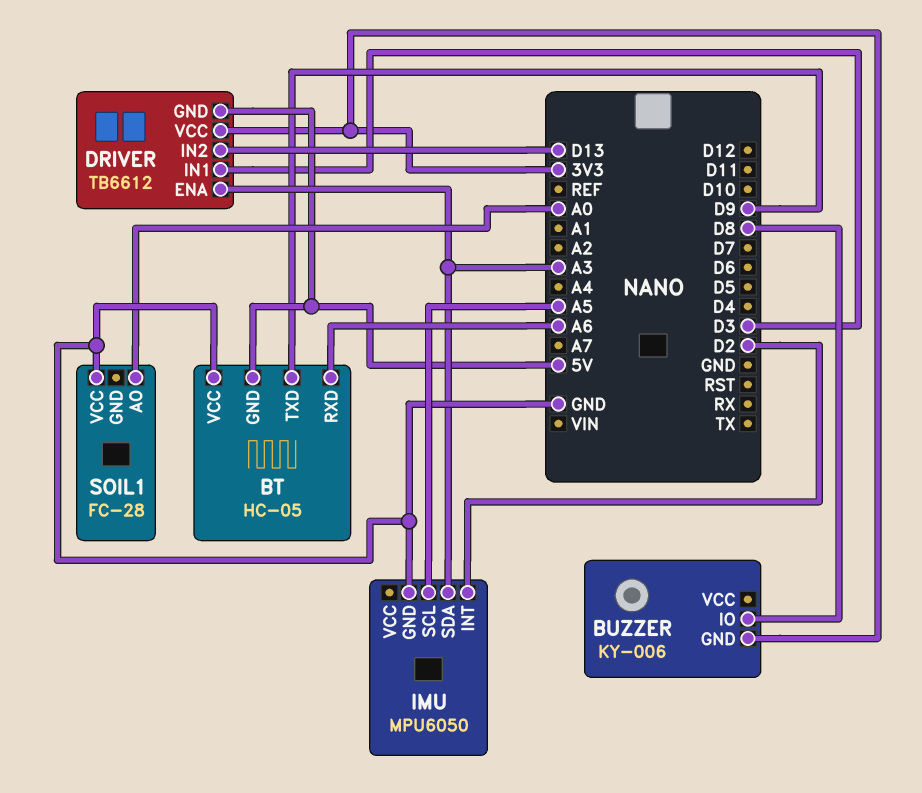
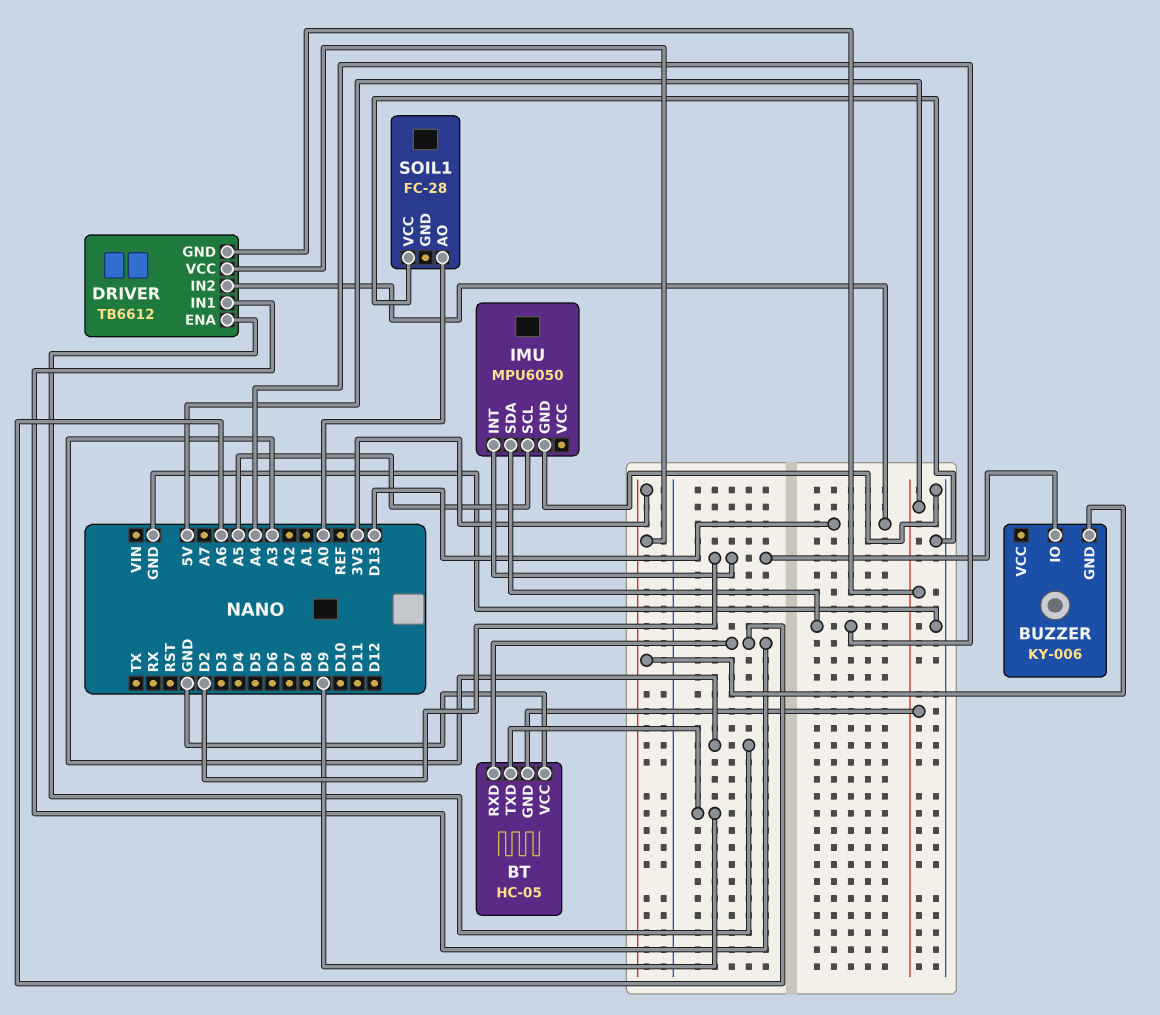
BUZZER pin IO: D8 -> D2
DRIVER pin IN1: D3 -> A6
IMU pin SDA: A3 -> A4

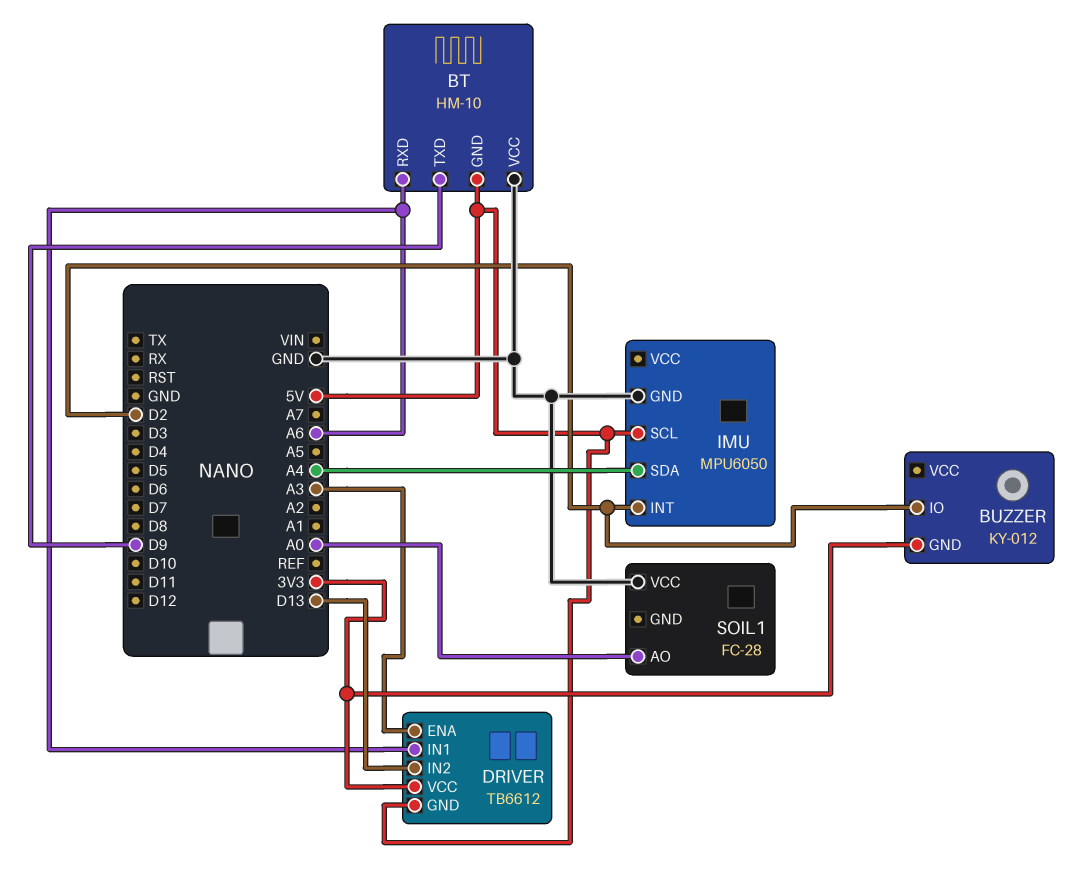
BT: HC-05 -> HM-10
BUZZER: KY-006 -> KY-012
IMU pin SCL: A5 -> 5V

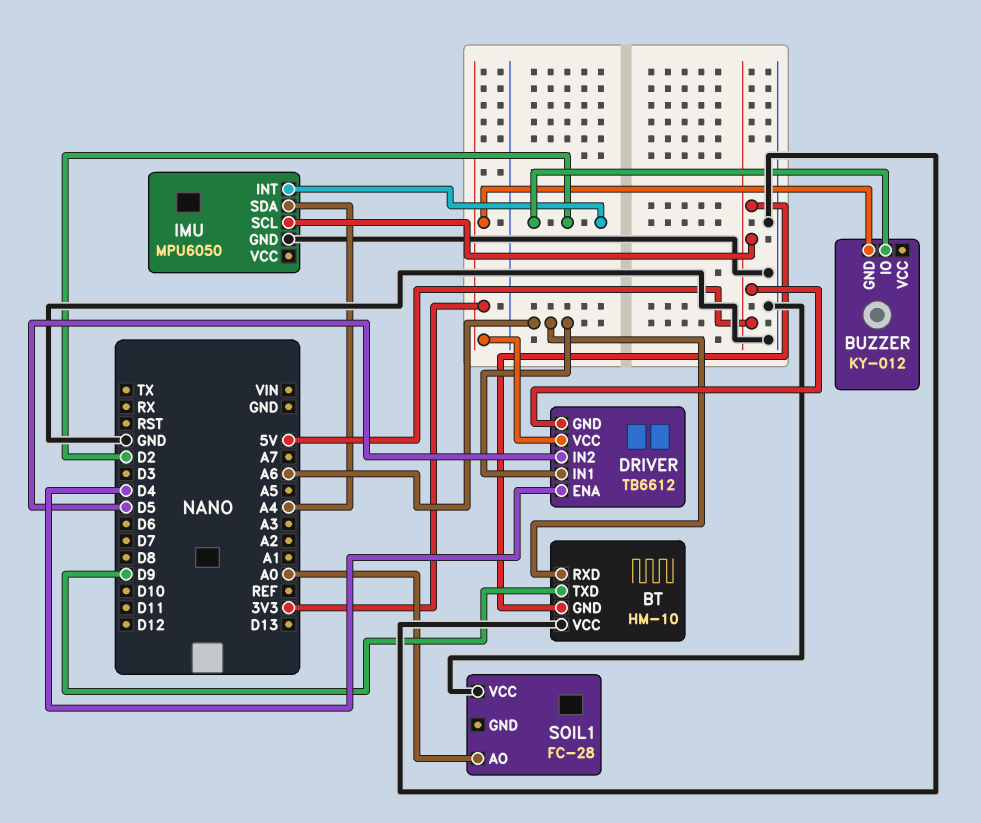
DRIVER pin ENA: A3 -> D4
DRIVER pin IN2: D13 -> D5

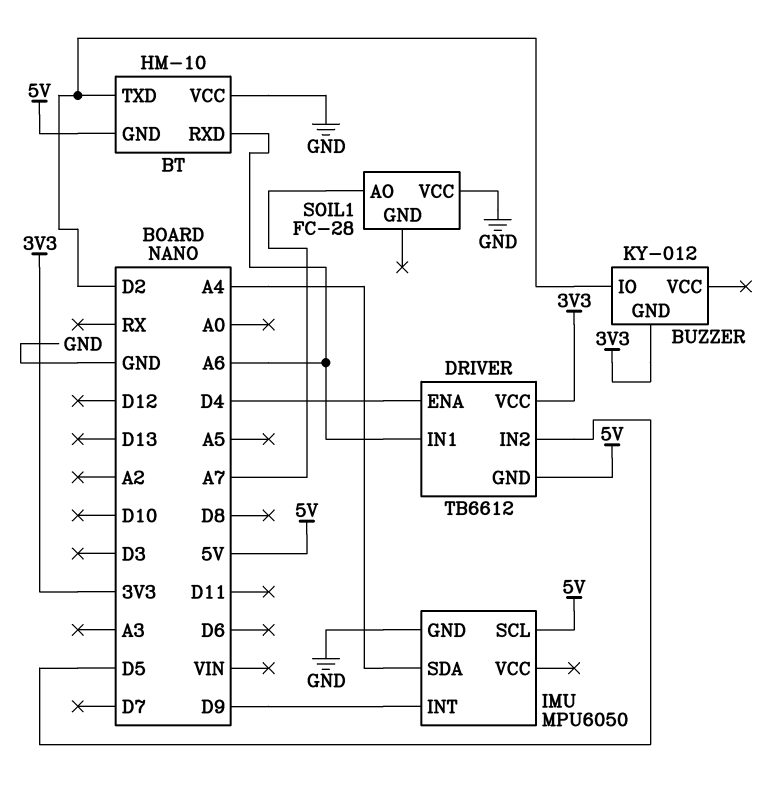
BT pin TXD: D9 -> D2
IMU pin INT: D2 -> D9
SOIL1 pin AO: A0 -> A7

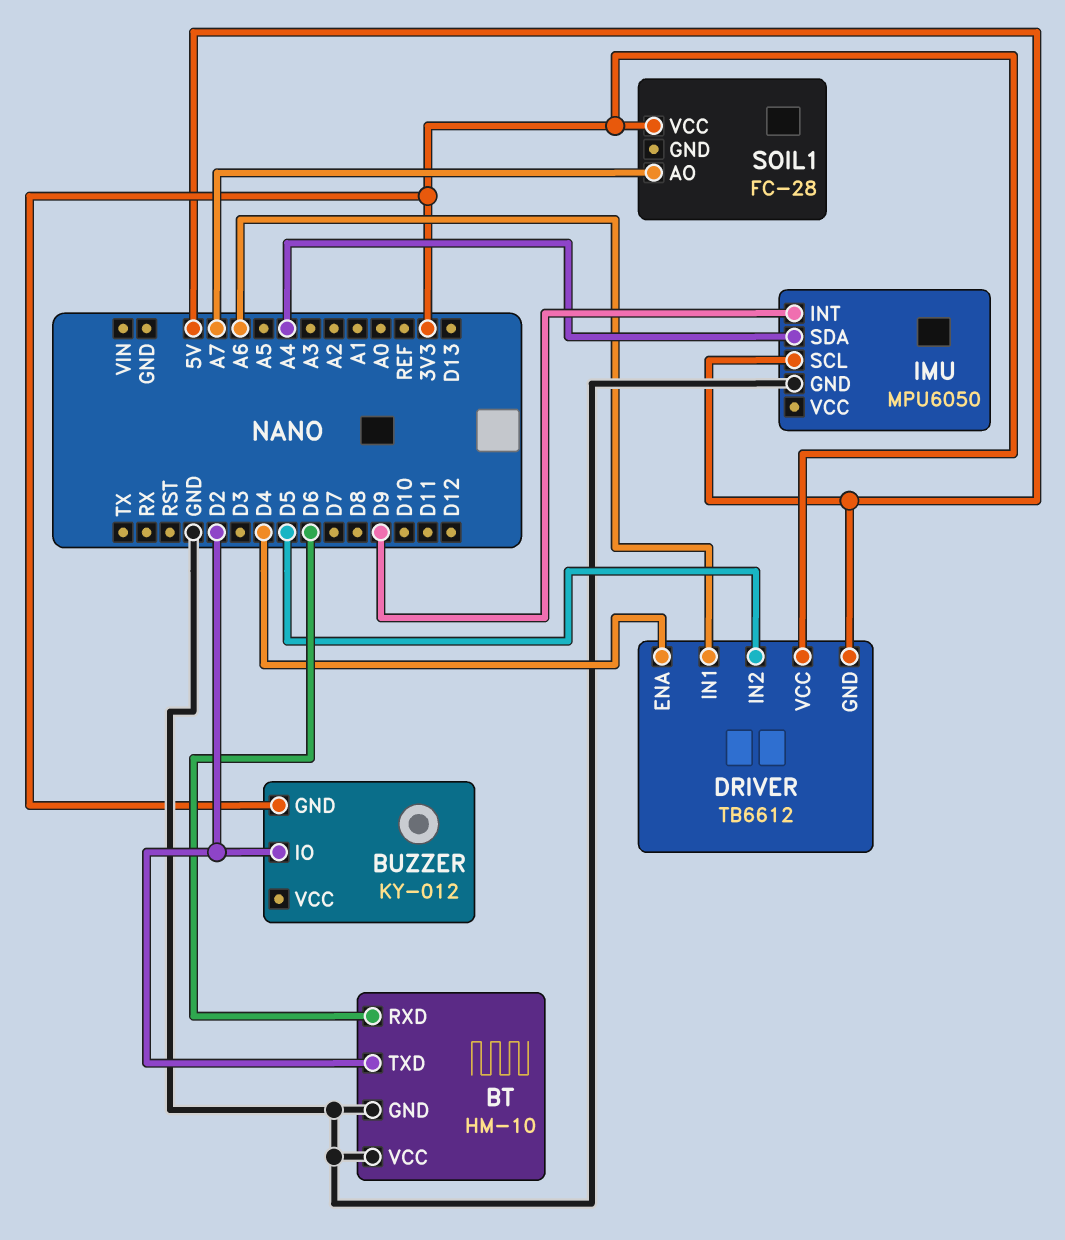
BT pin GND: 5V -> GND
BT pin RXD: A6 -> D6
SOIL1 pin VCC: GND -> 3V3

